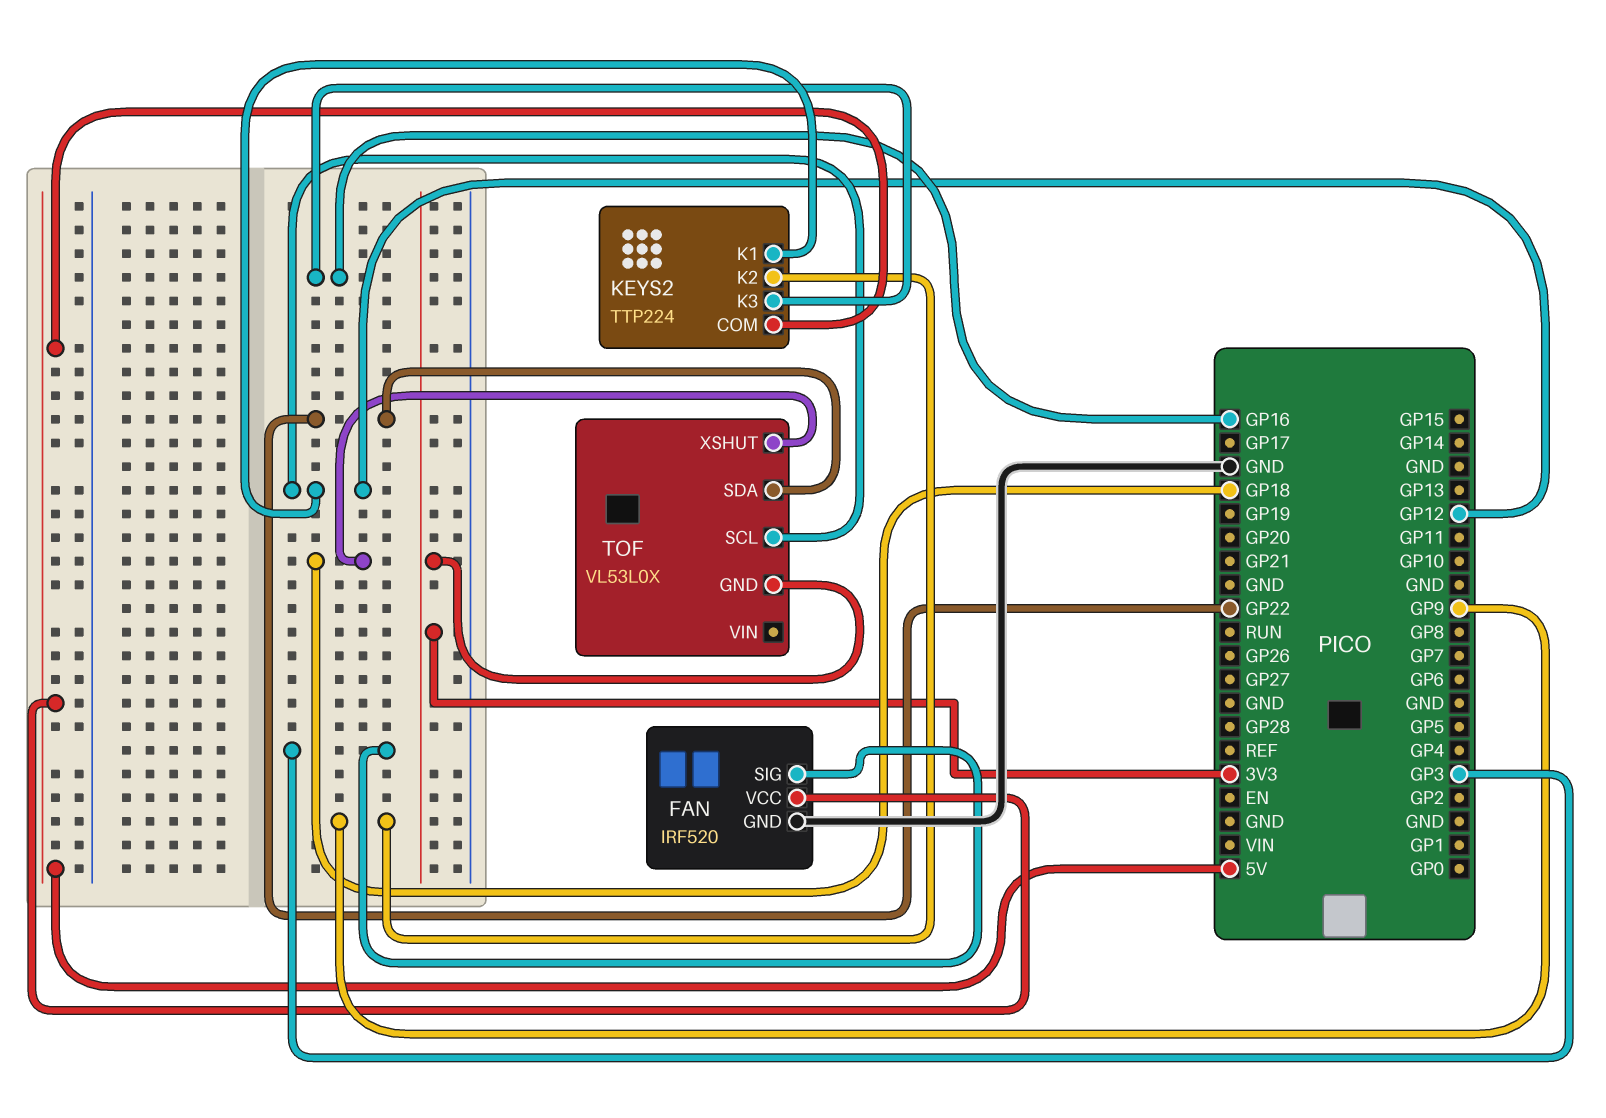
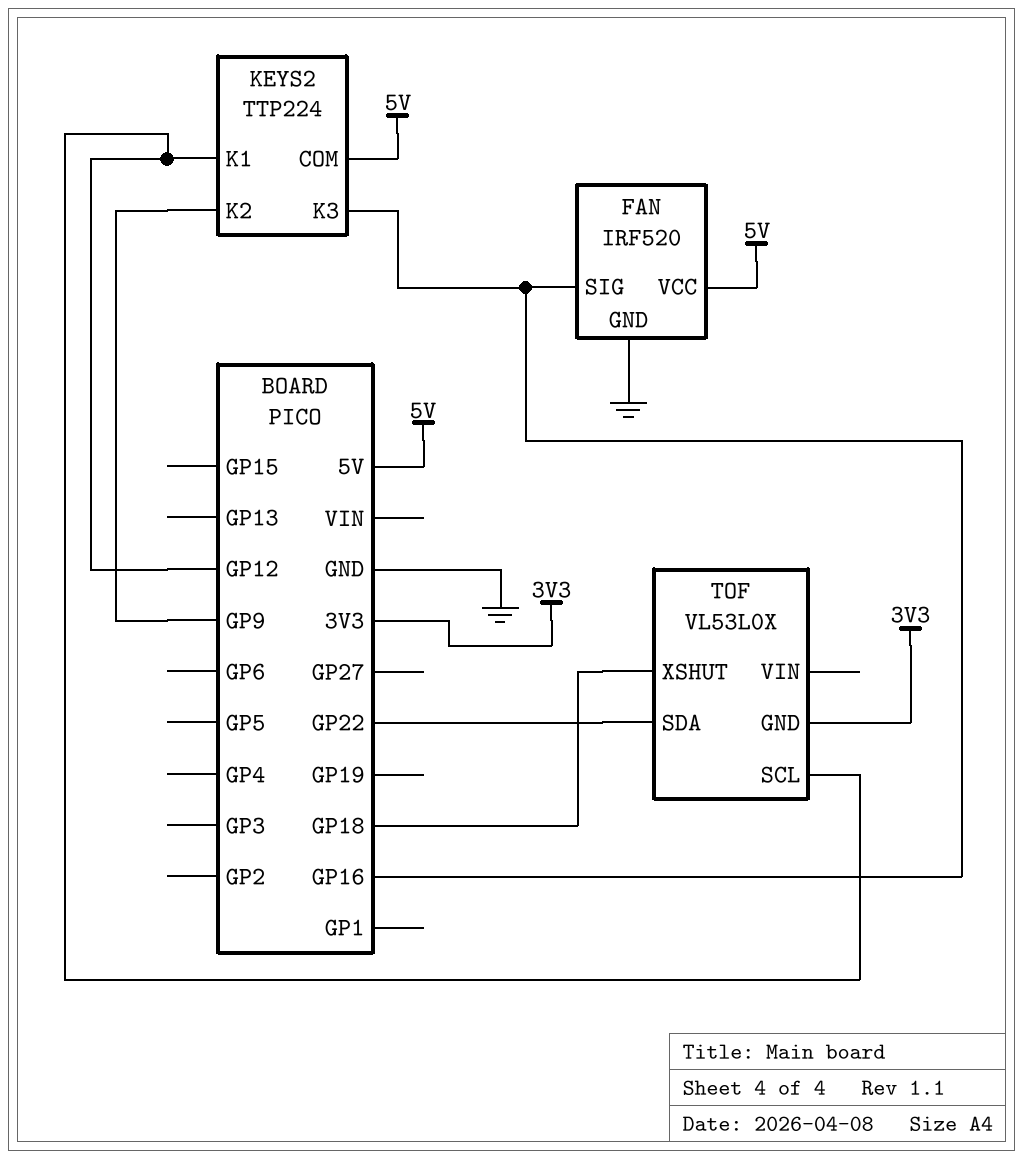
FAN pin SIG: GP3 -> GP16

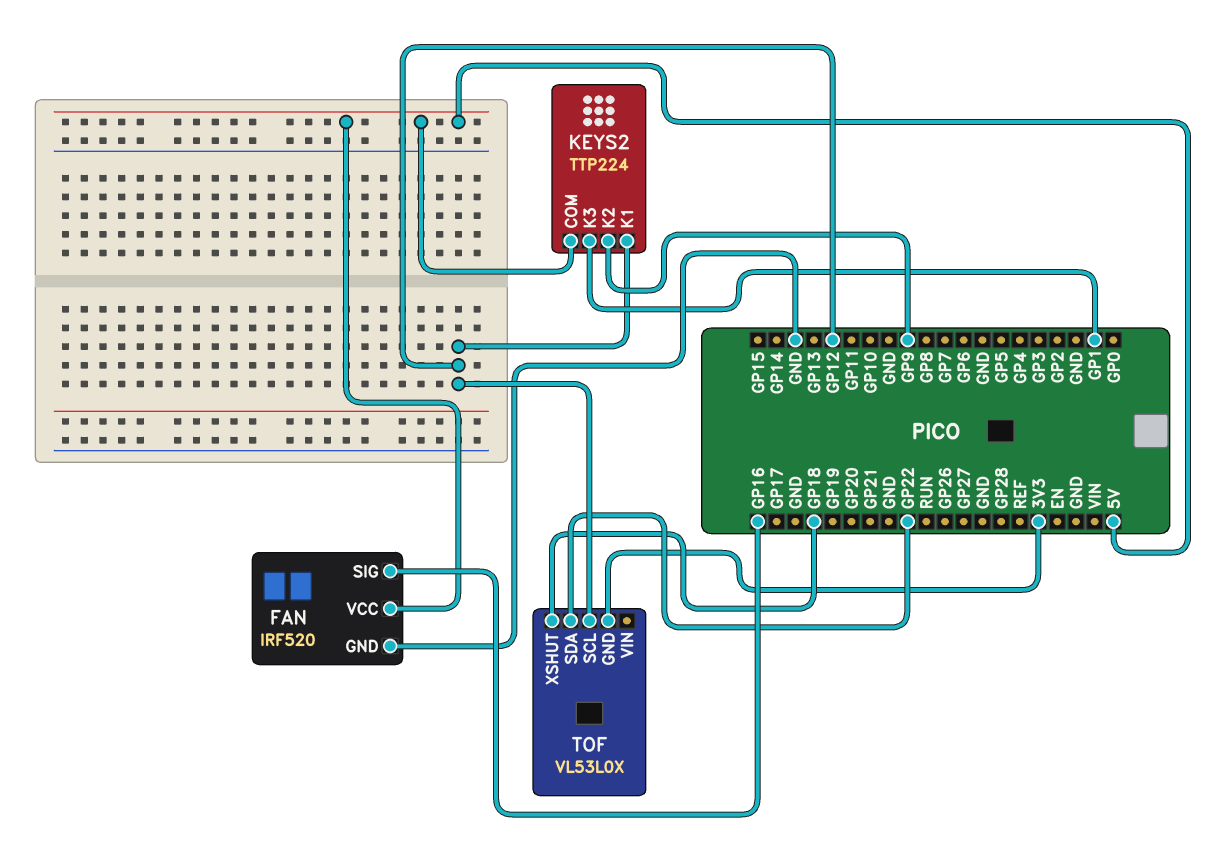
KEYS2 pin K3: GP16 -> GP1

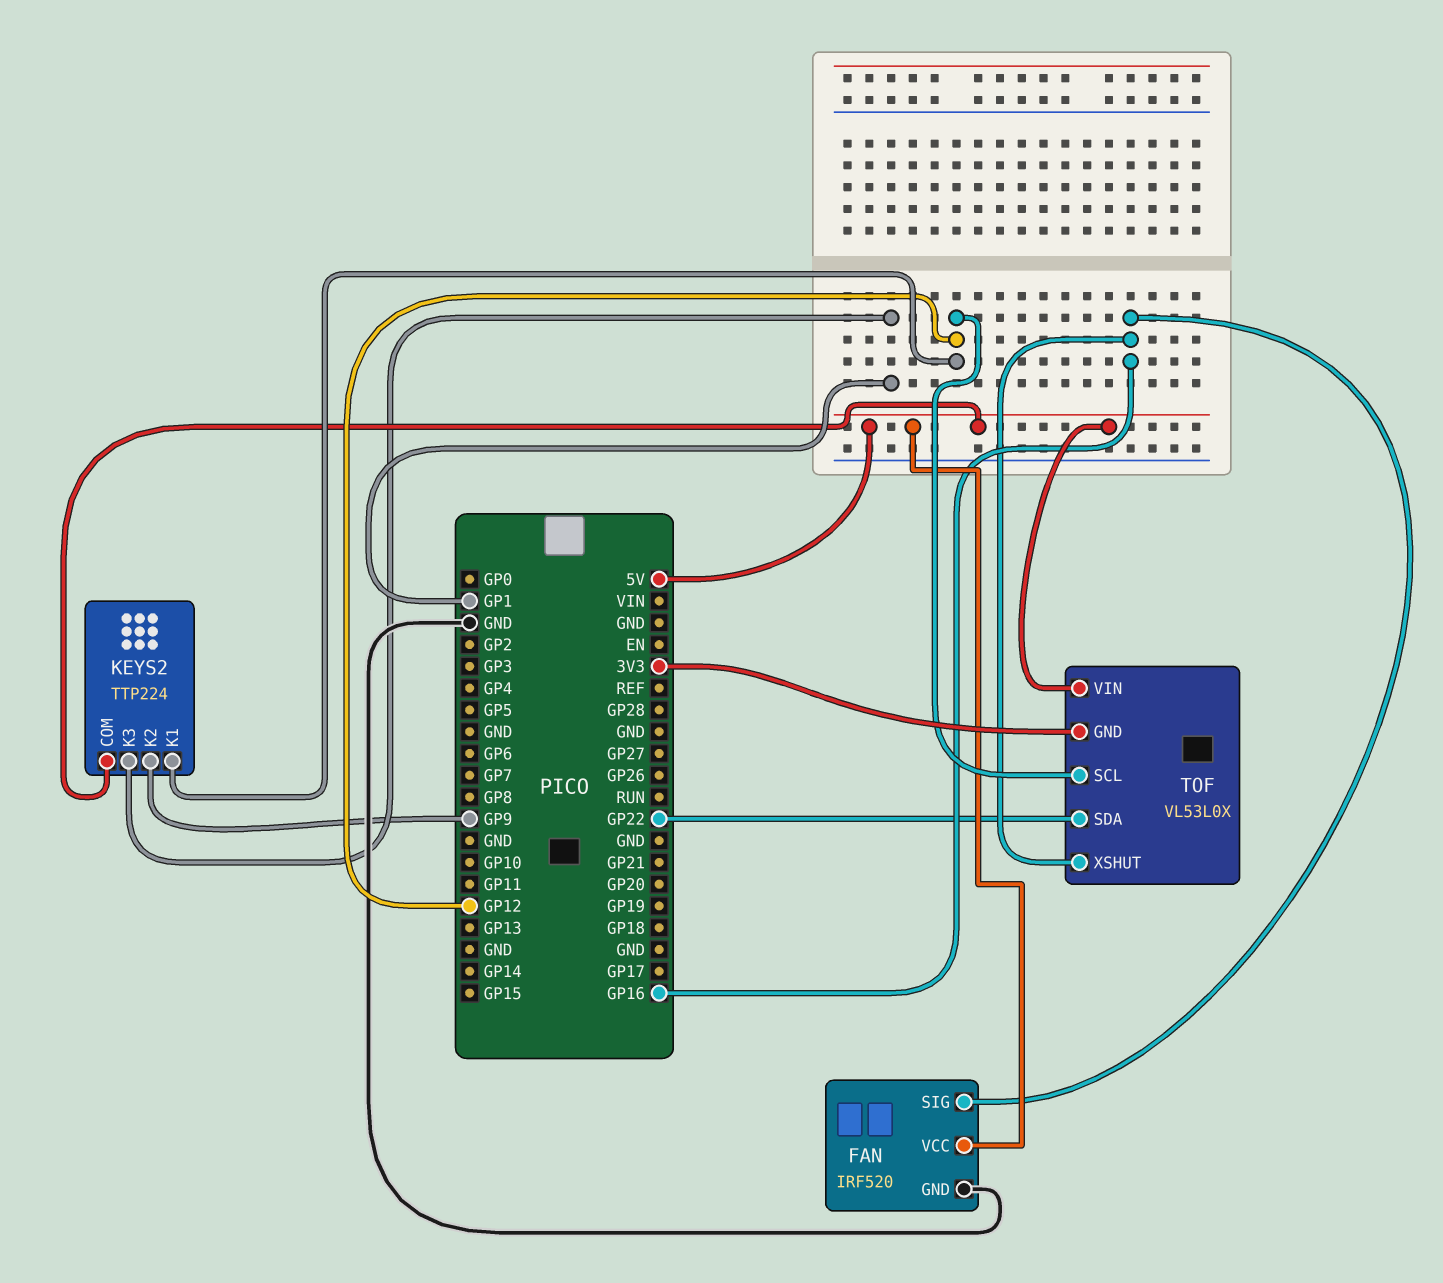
TOF pin VIN: none -> 5V
TOF pin XSHUT: GP18 -> GP16

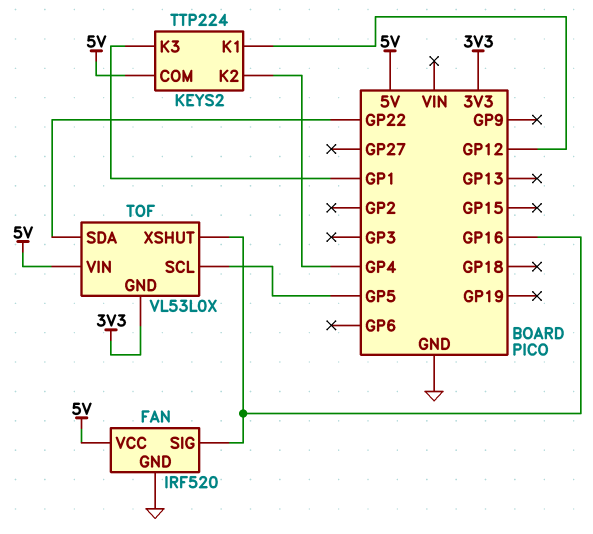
KEYS2 pin K2: GP9 -> GP4
TOF pin SCL: GP12 -> GP5

